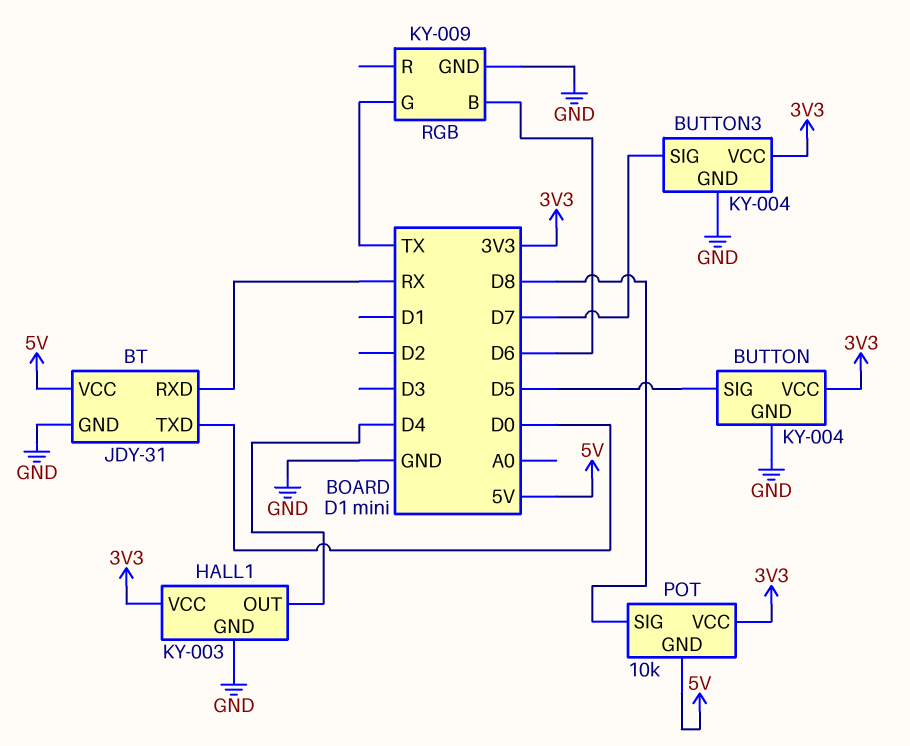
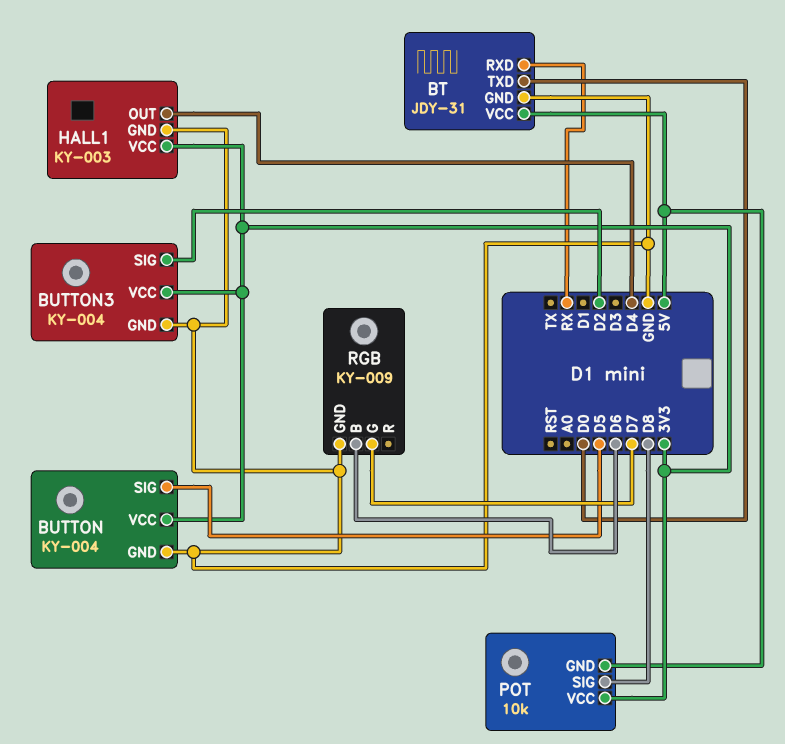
BUTTON3 pin SIG: D7 -> D2
RGB pin G: TX -> D7

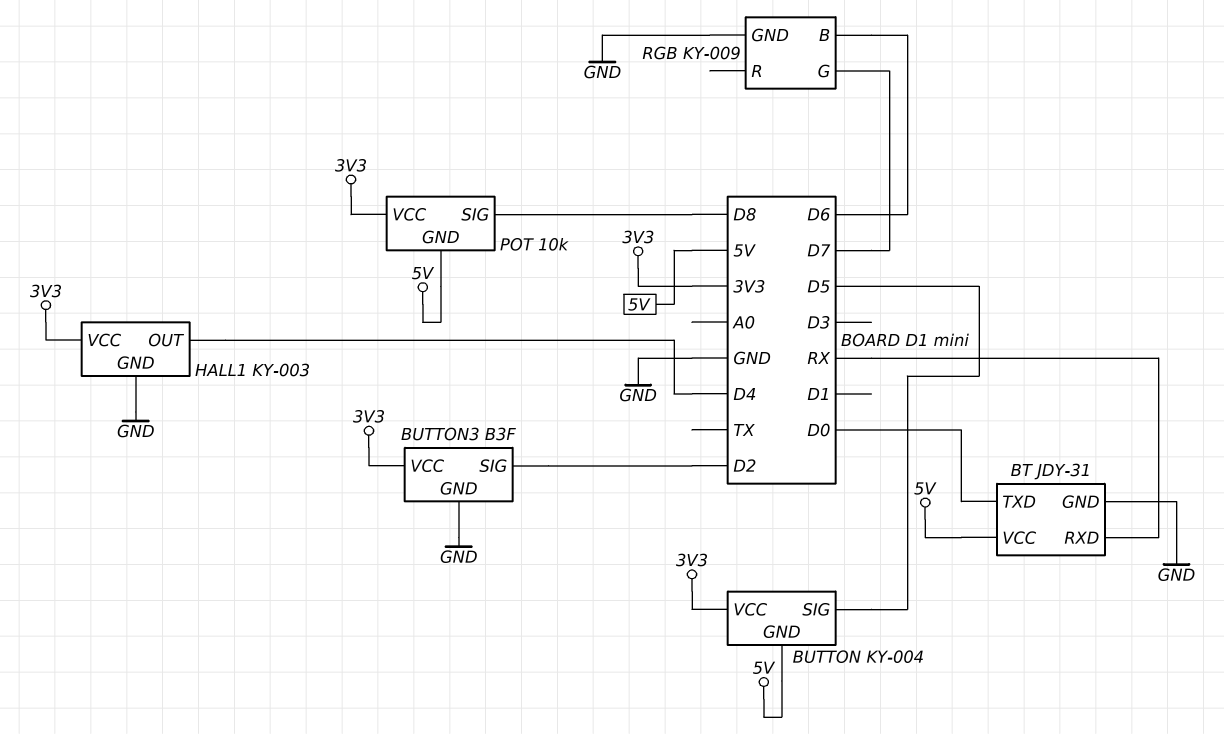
BUTTON pin GND: GND -> 5V
BUTTON3: KY-004 -> B3F

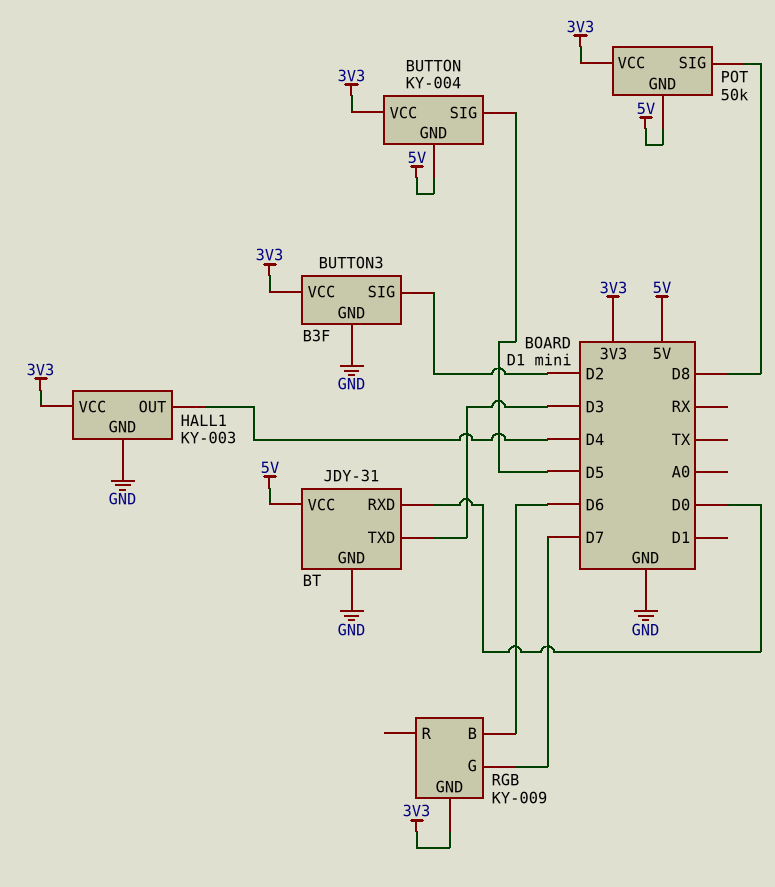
BT pin RXD: RX -> D0
BT pin TXD: D0 -> D3
POT: 10k -> 50k
RGB pin GND: GND -> 3V3

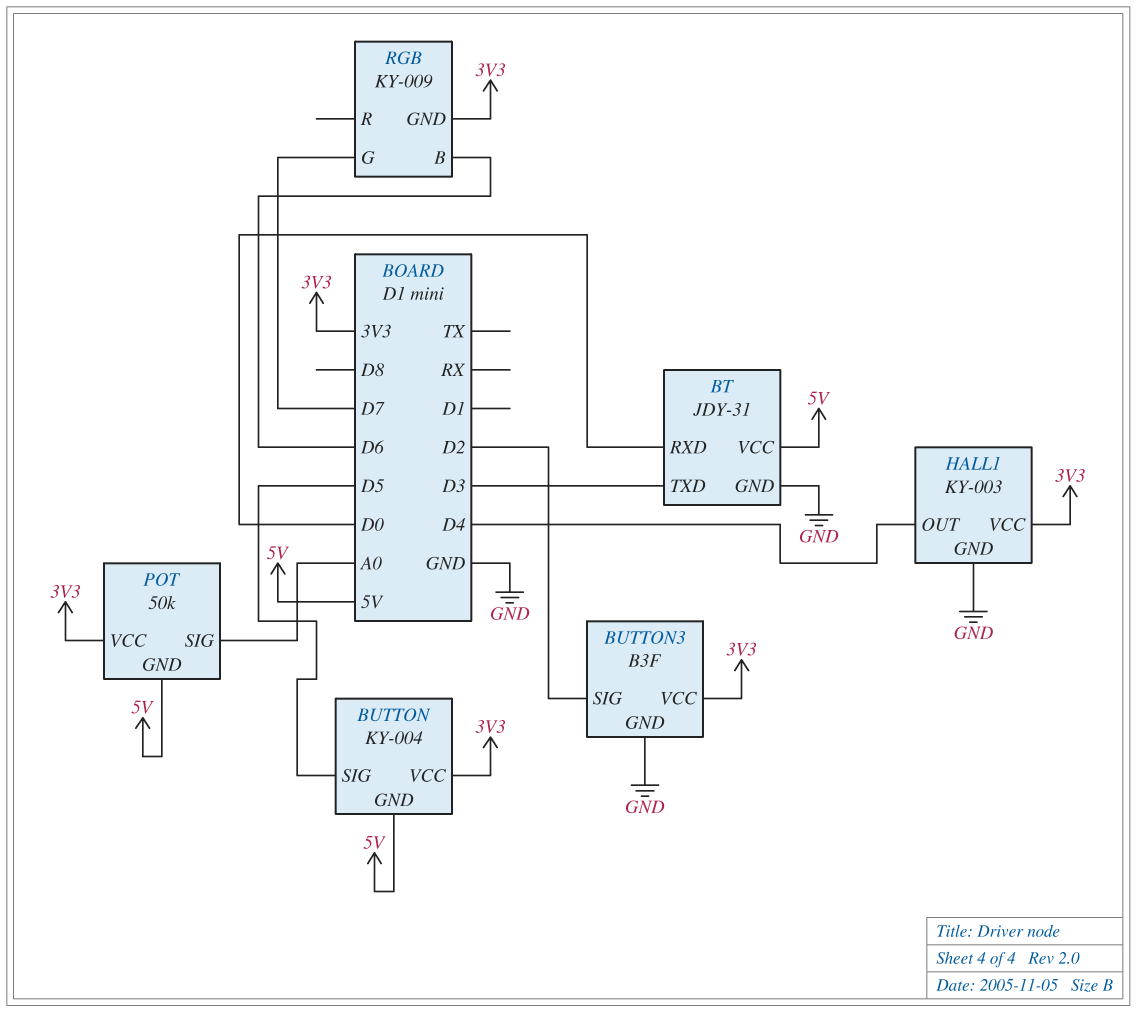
POT pin SIG: D8 -> A0

